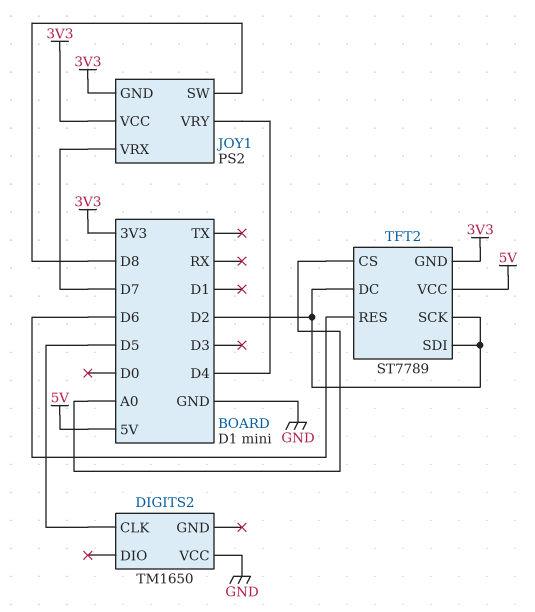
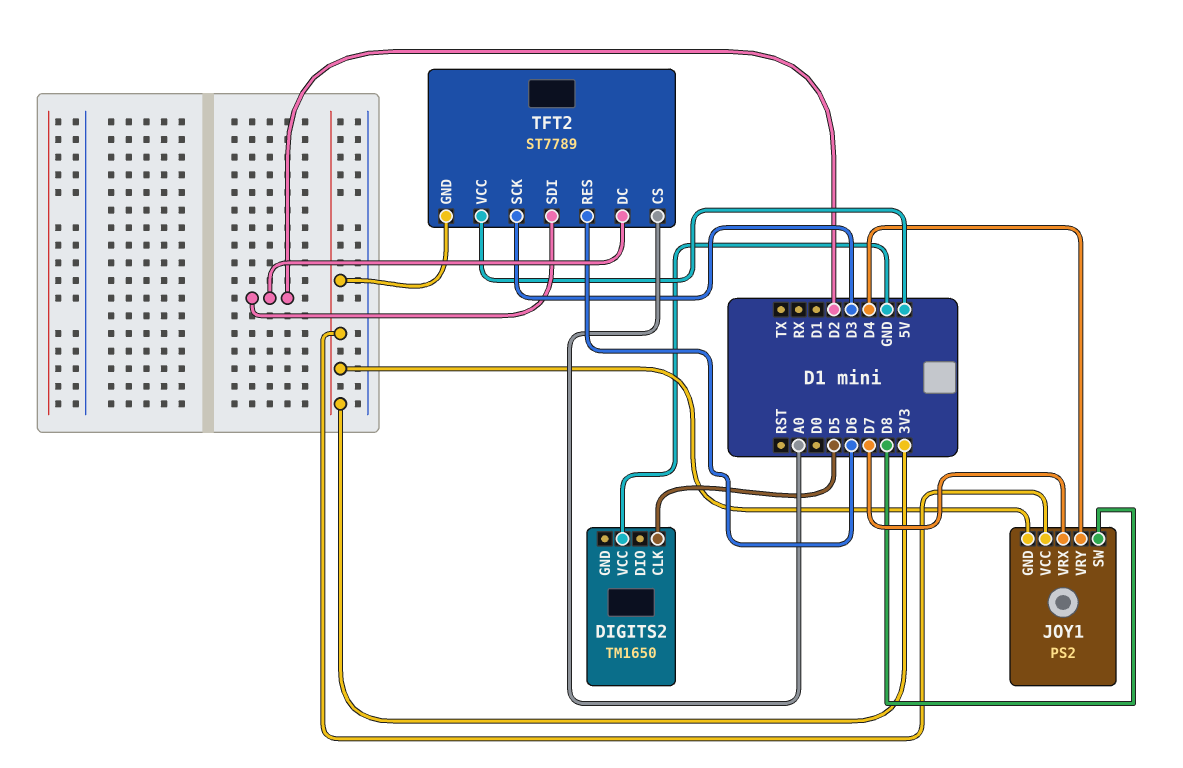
TFT2 pin SCK: D2 -> D3

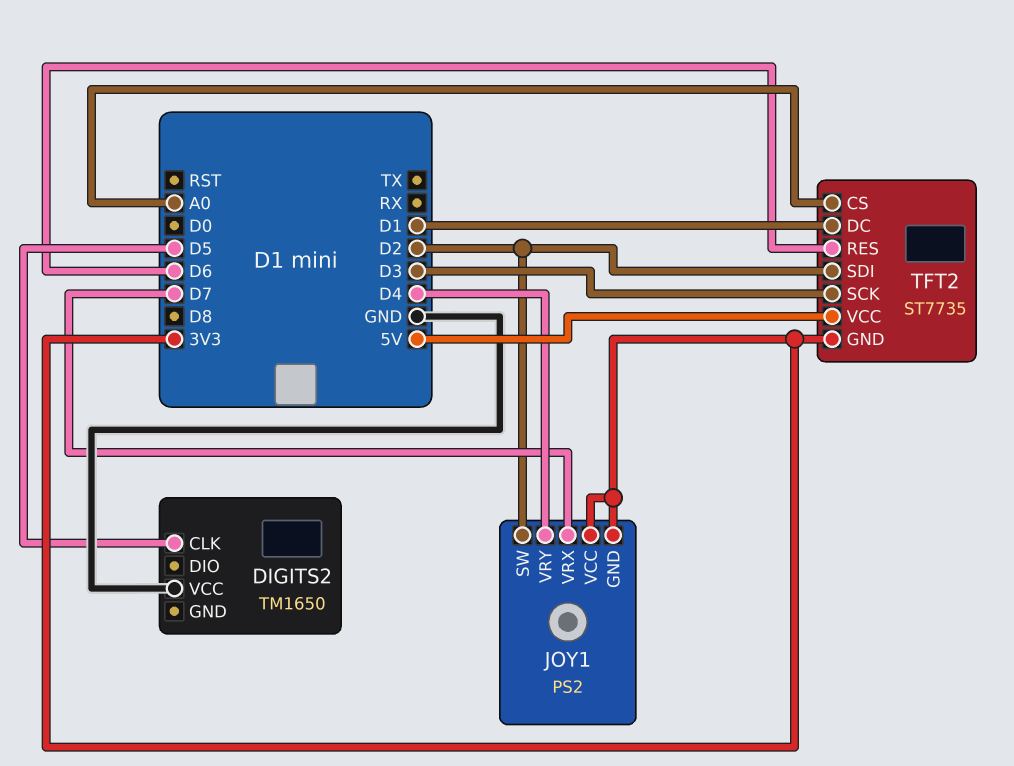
JOY1 pin SW: D8 -> D2
TFT2: ST7789 -> ST7735
TFT2 pin DC: D2 -> D1

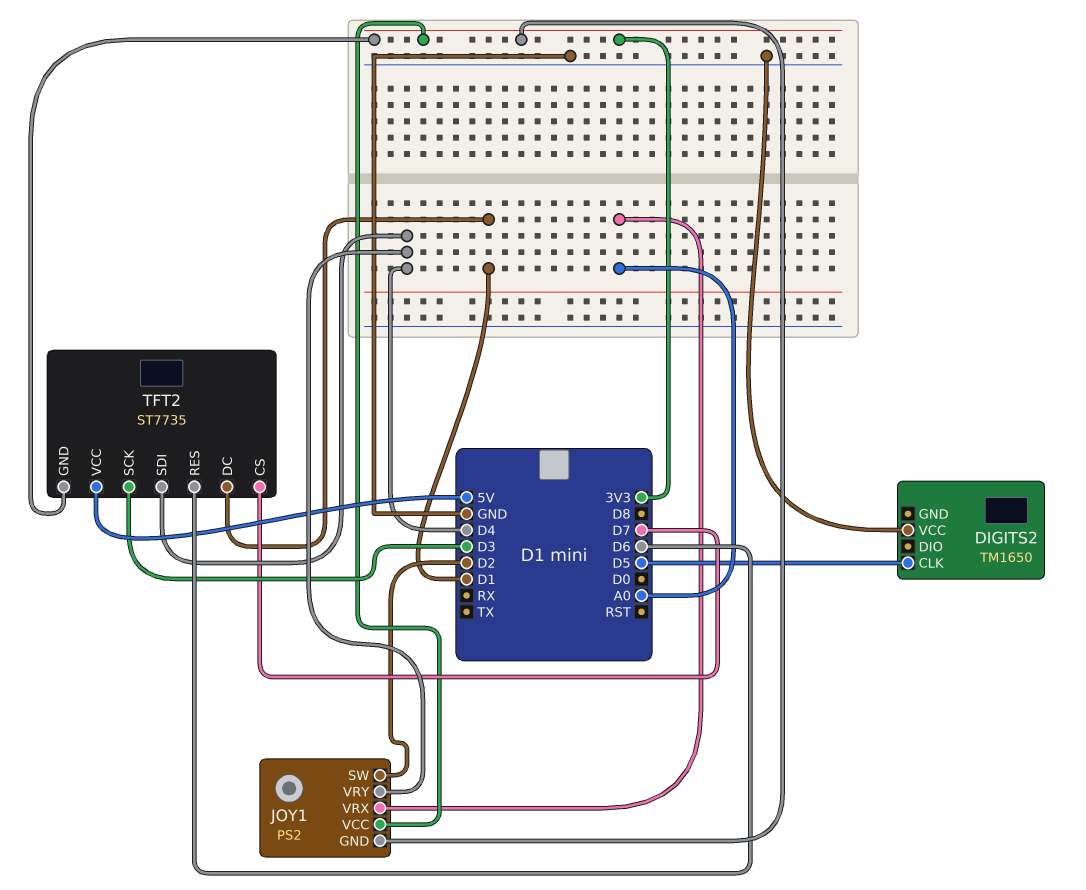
JOY1 pin VRX: D7 -> A0
TFT2 pin CS: A0 -> D7
TFT2 pin SDI: D2 -> D4

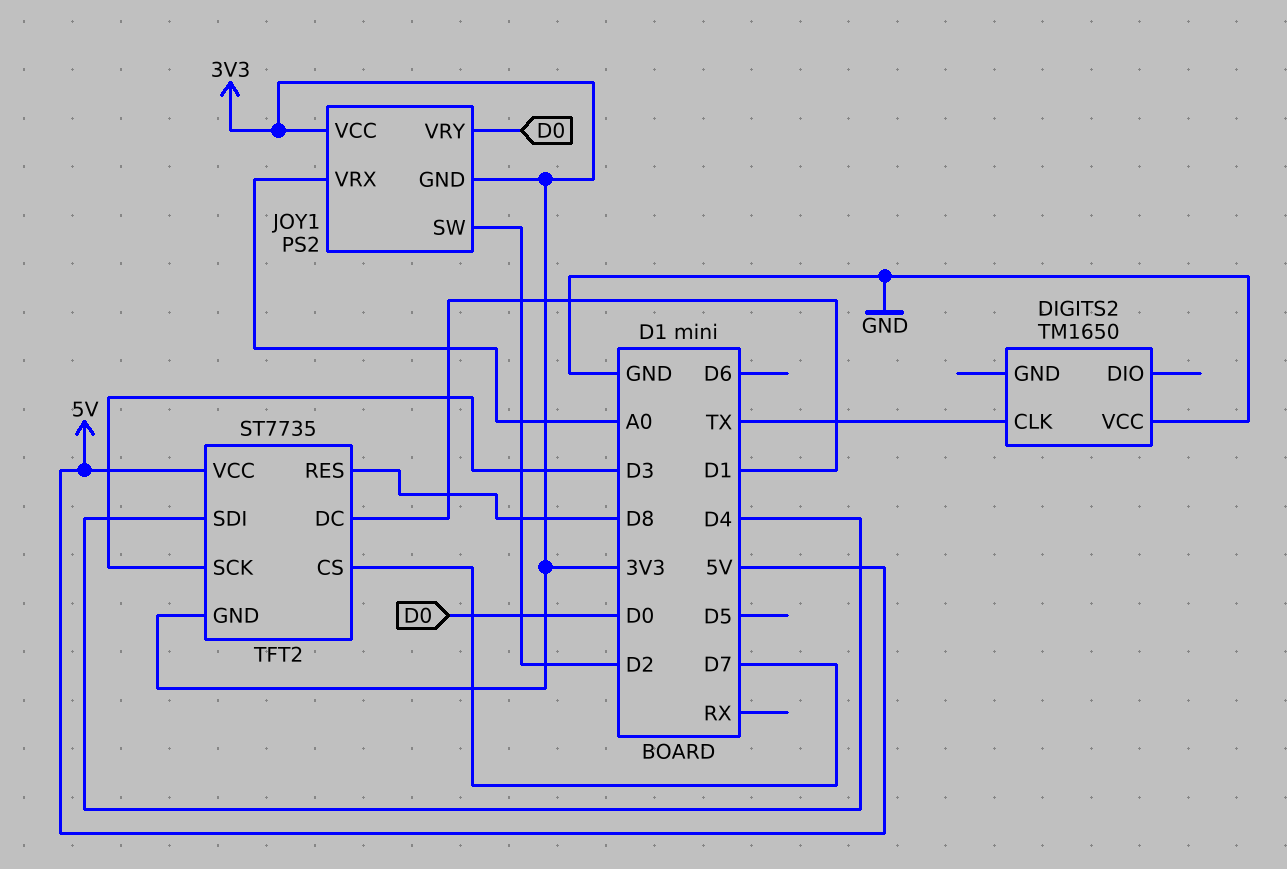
DIGITS2 pin CLK: D5 -> TX
JOY1 pin VRY: D4 -> D0
TFT2 pin RES: D6 -> D8

